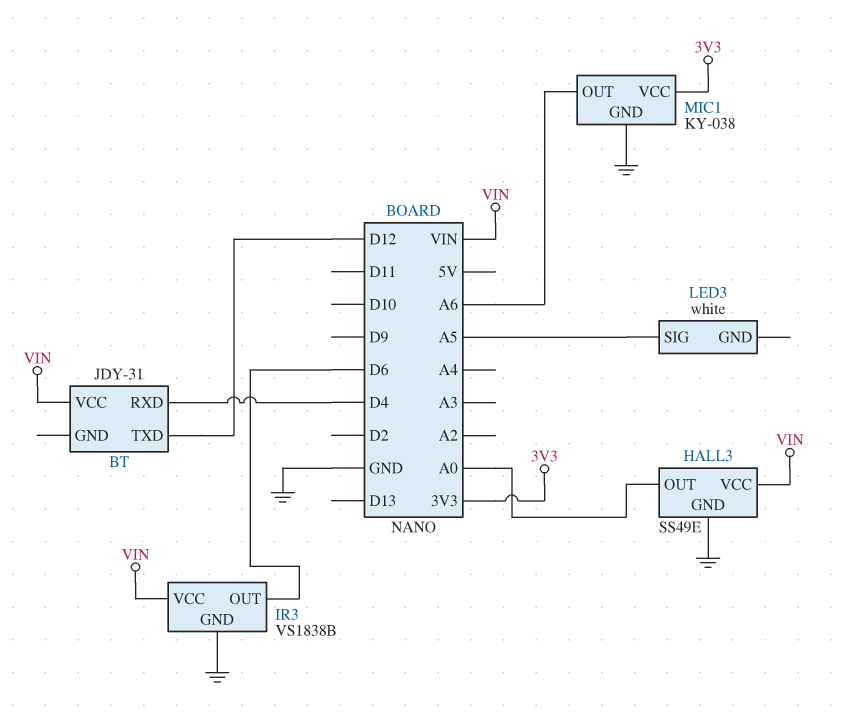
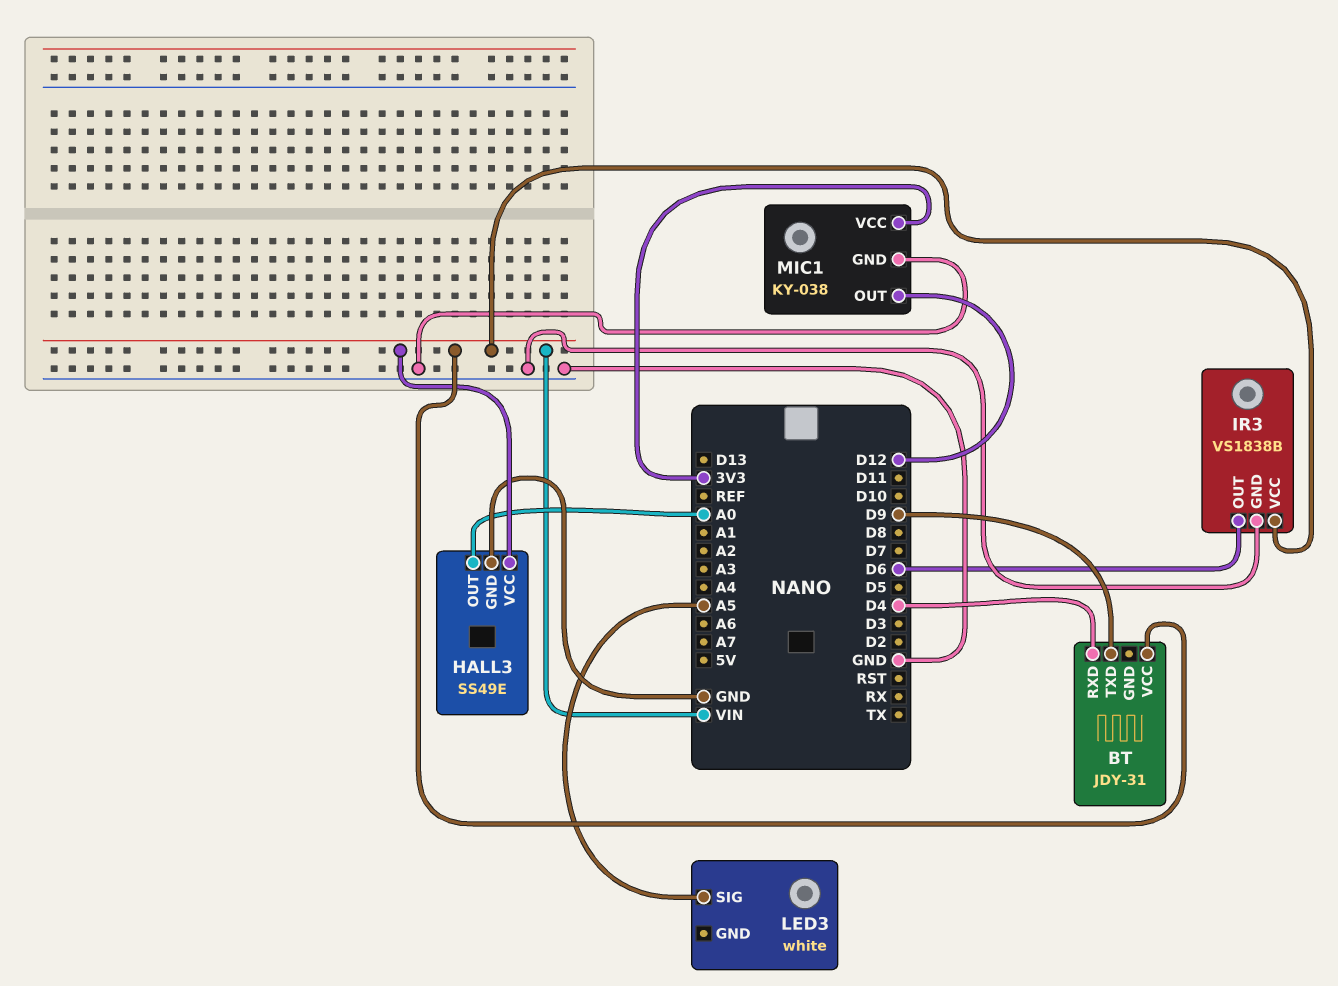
BT pin TXD: D12 -> D9
MIC1 pin OUT: A6 -> D12

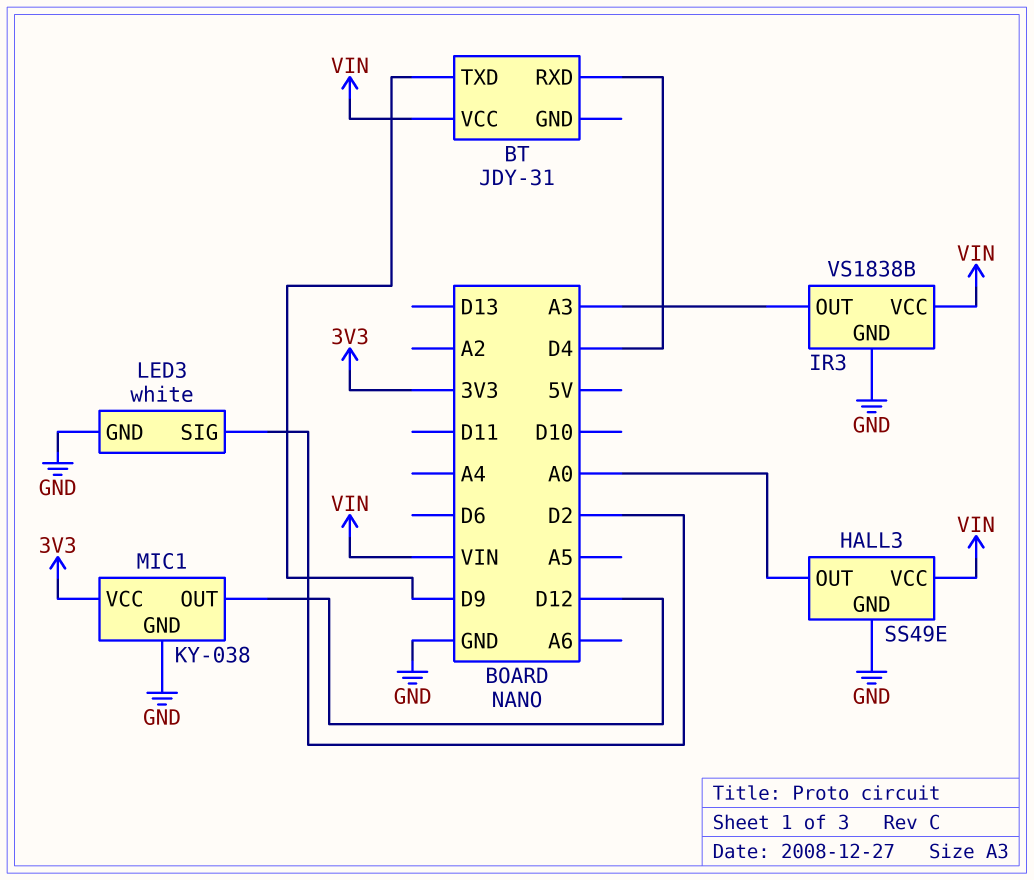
IR3 pin OUT: D6 -> A3
LED3 pin GND: none -> GND
LED3 pin SIG: A5 -> D2

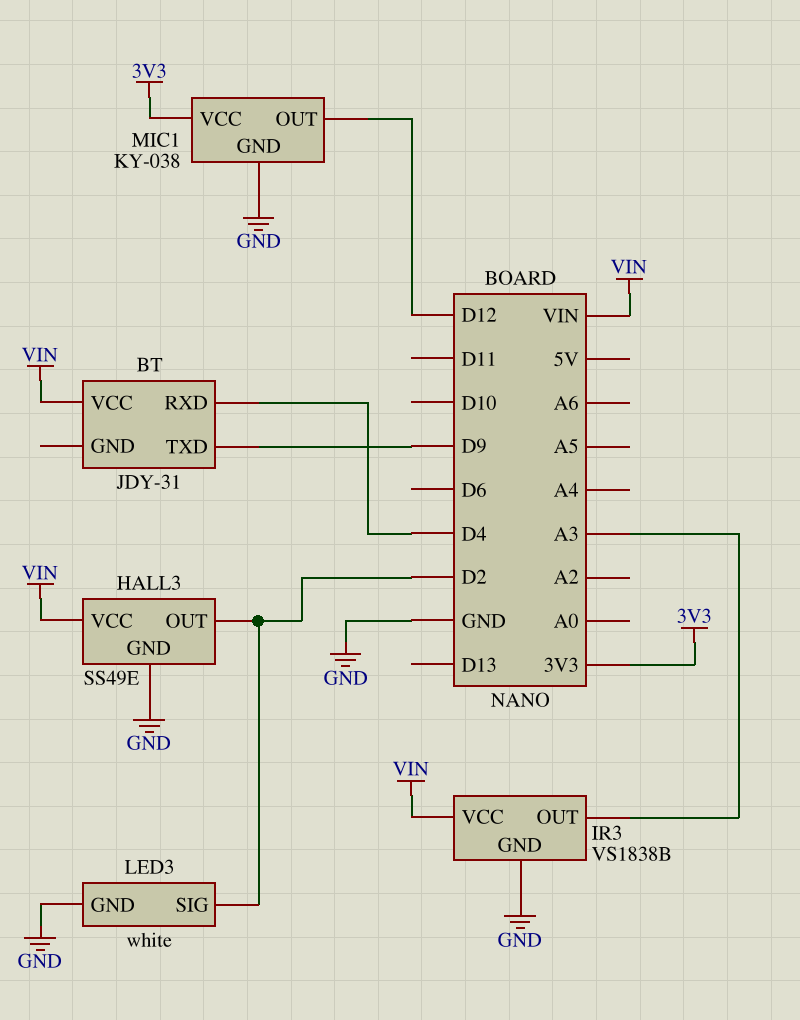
HALL3 pin OUT: A0 -> D2

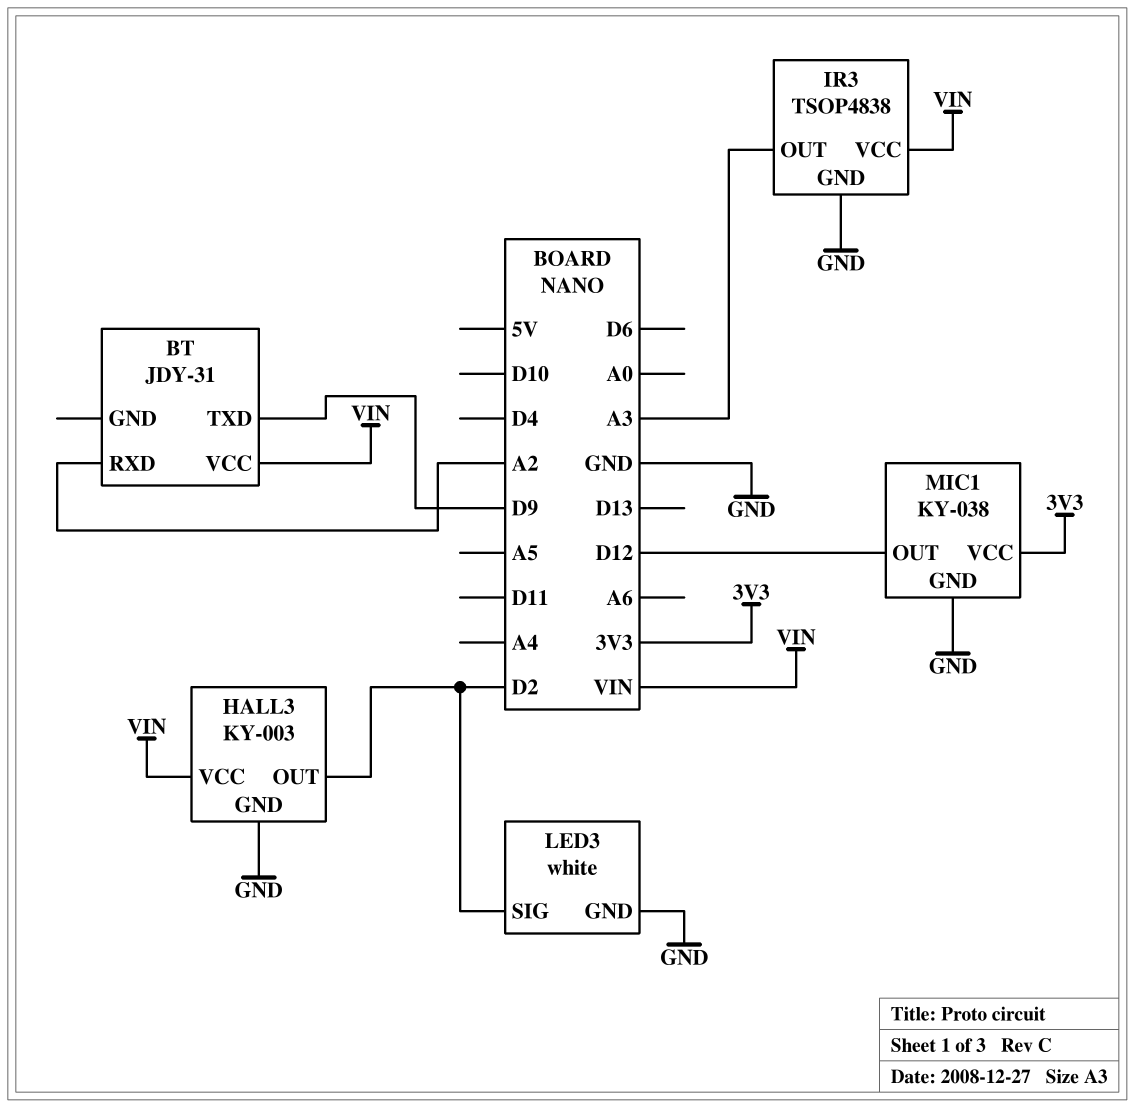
BT pin RXD: D4 -> A2
HALL3: SS49E -> KY-003
IR3: VS1838B -> TSOP4838

